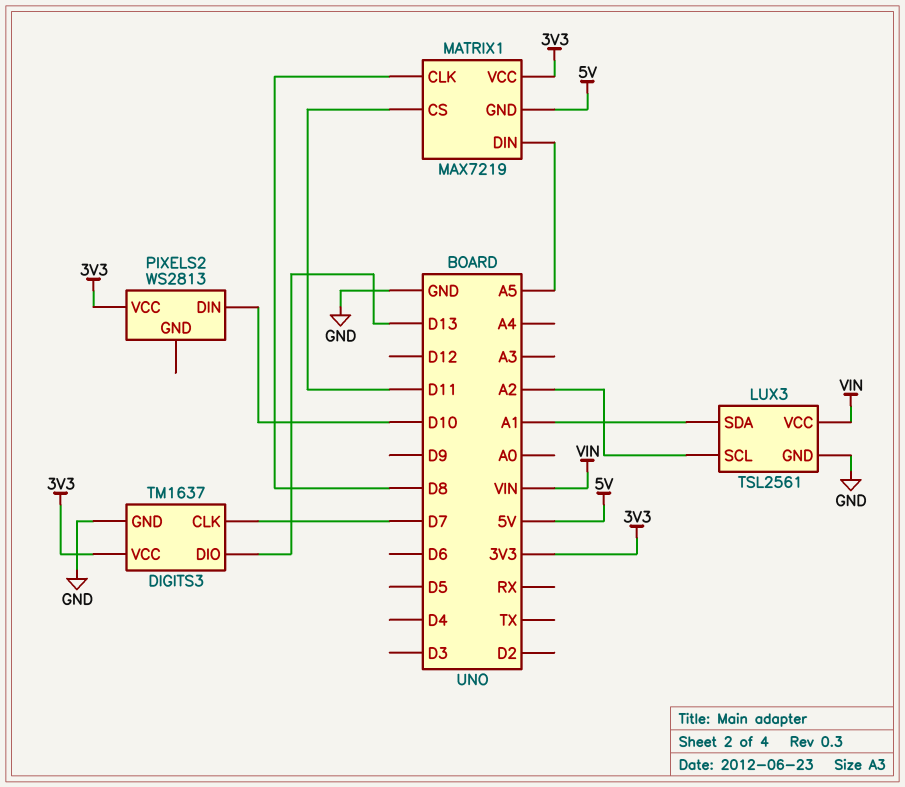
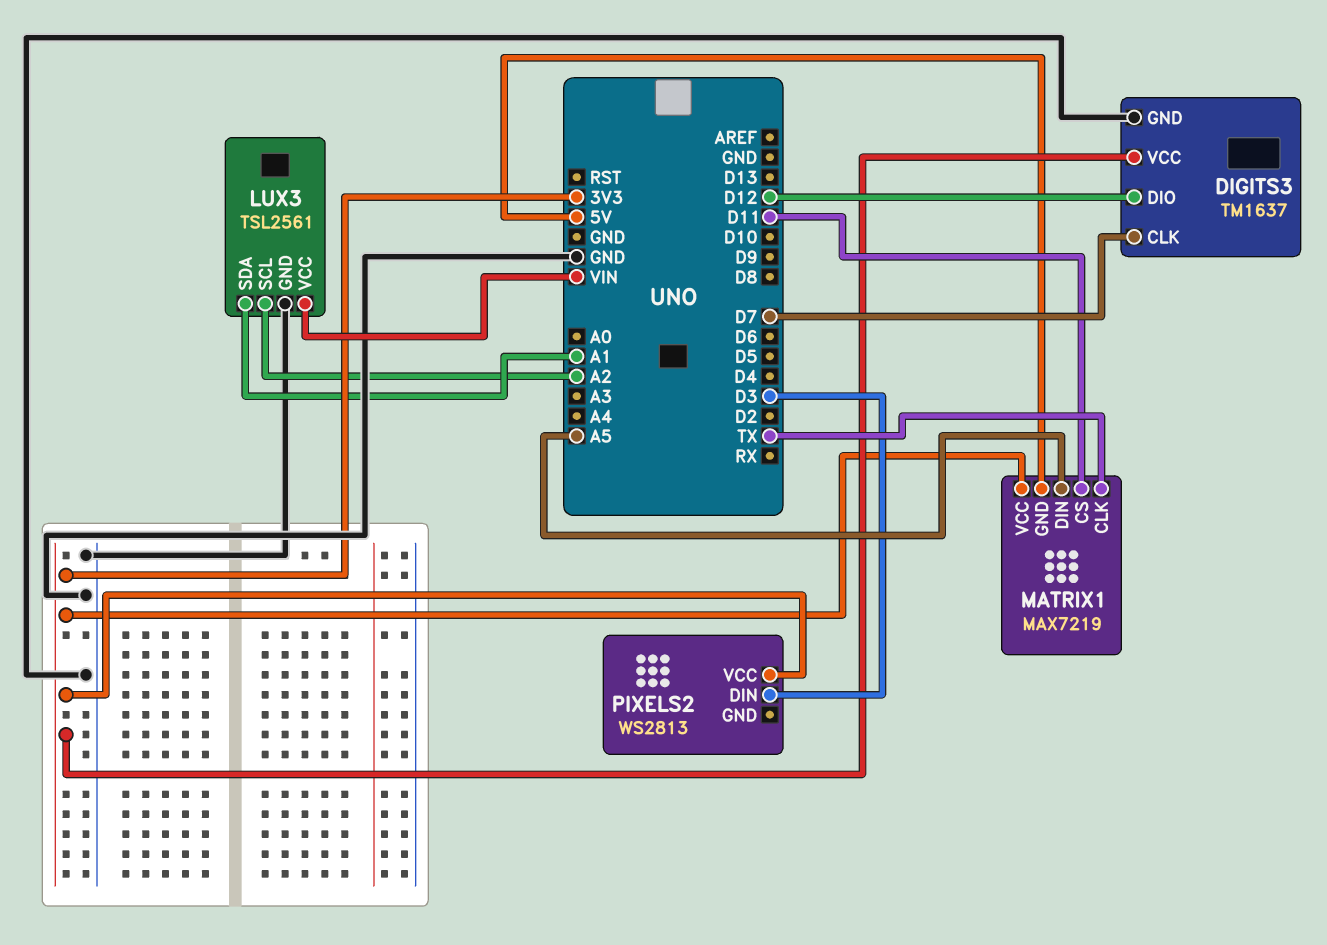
DIGITS3 pin DIO: D13 -> D12
MATRIX1 pin CLK: D8 -> TX
PIXELS2 pin DIN: D10 -> D3

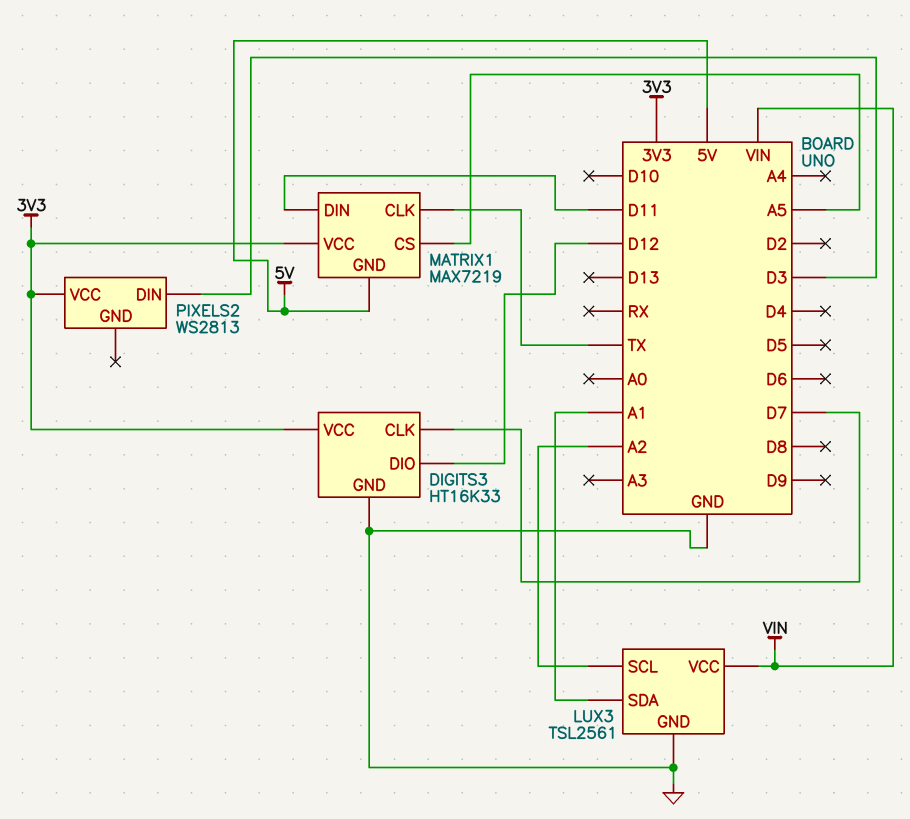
DIGITS3: TM1637 -> HT16K33
MATRIX1 pin CS: D11 -> A5
MATRIX1 pin DIN: A5 -> D11

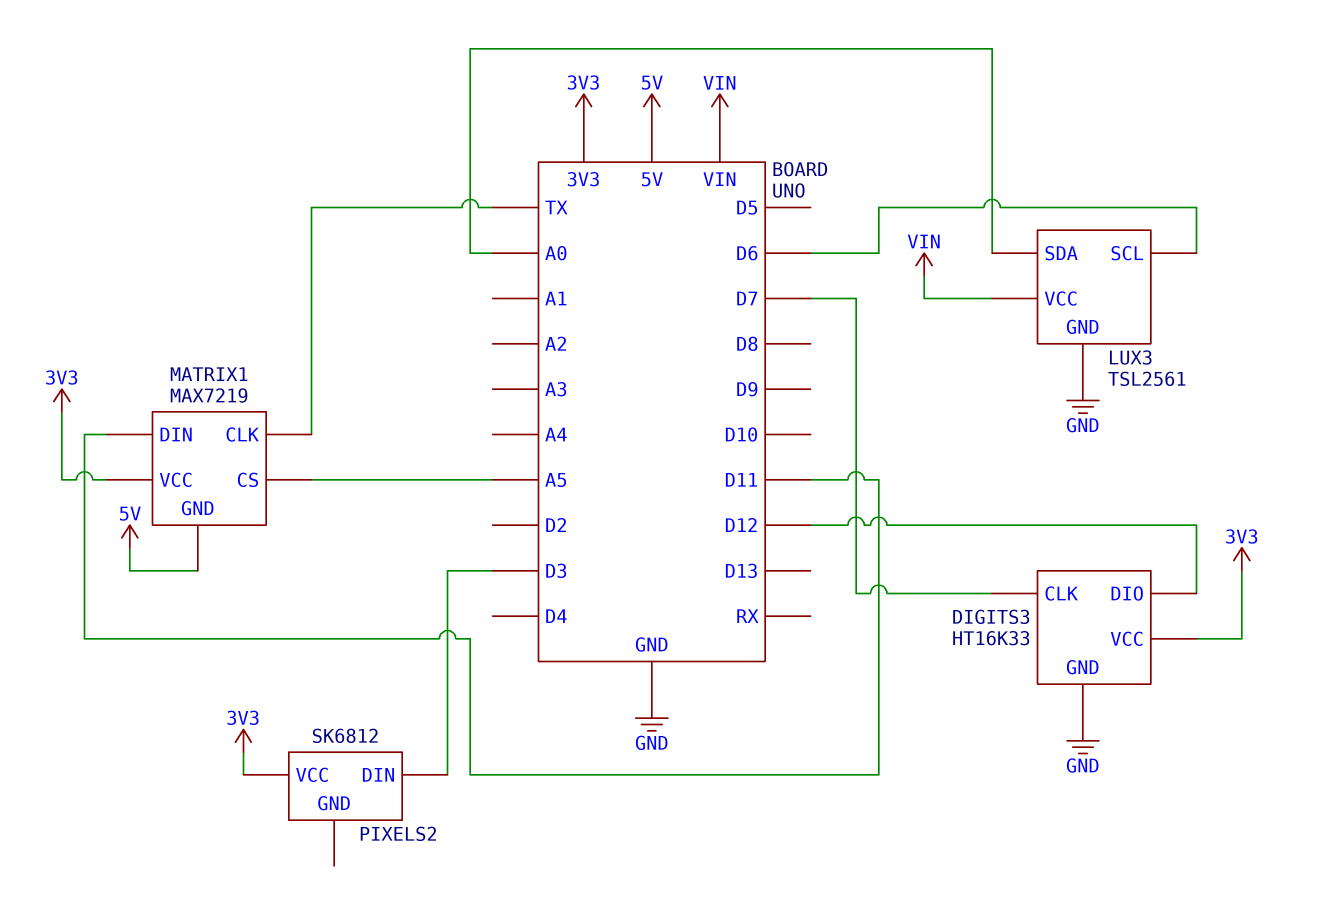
LUX3 pin SCL: A2 -> D6
LUX3 pin SDA: A1 -> A0
PIXELS2: WS2813 -> SK6812

